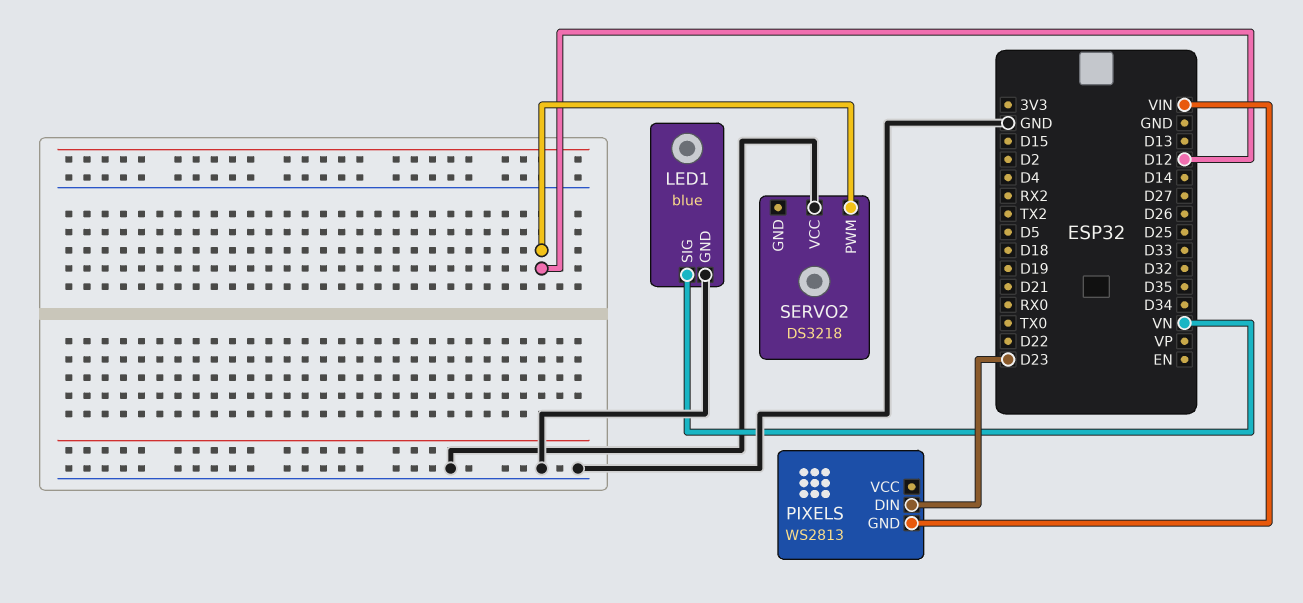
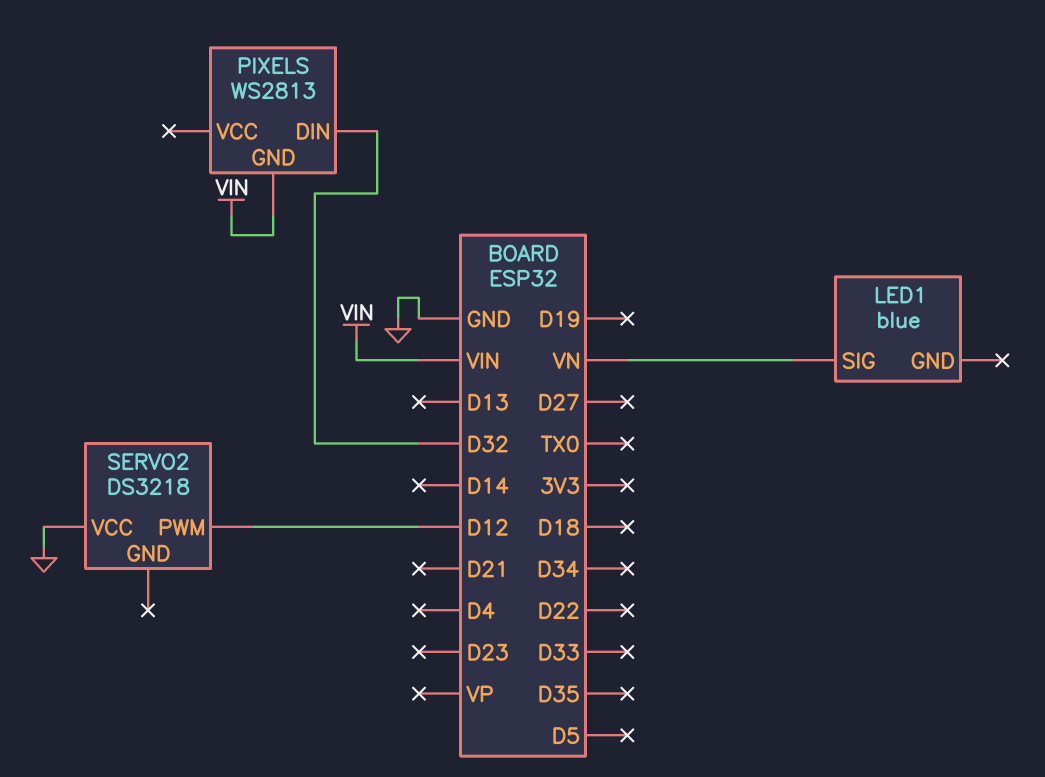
LED1 pin GND: GND -> none
PIXELS pin DIN: D23 -> D32

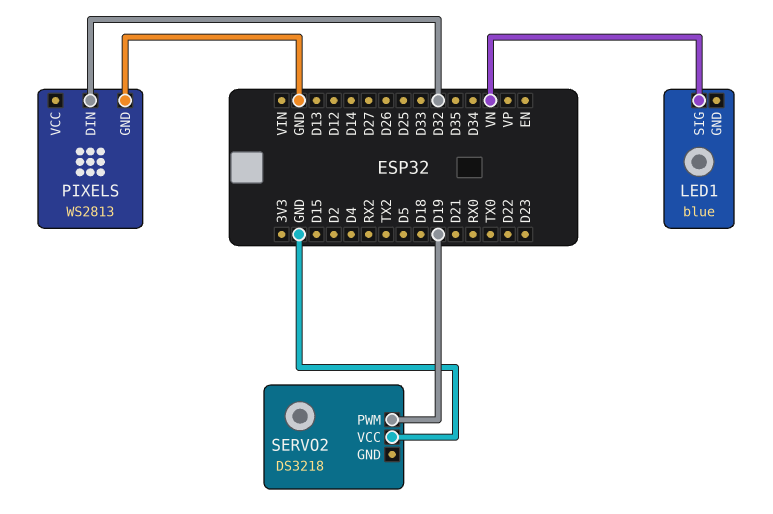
PIXELS pin GND: VIN -> GND
SERVO2 pin PWM: D12 -> D19

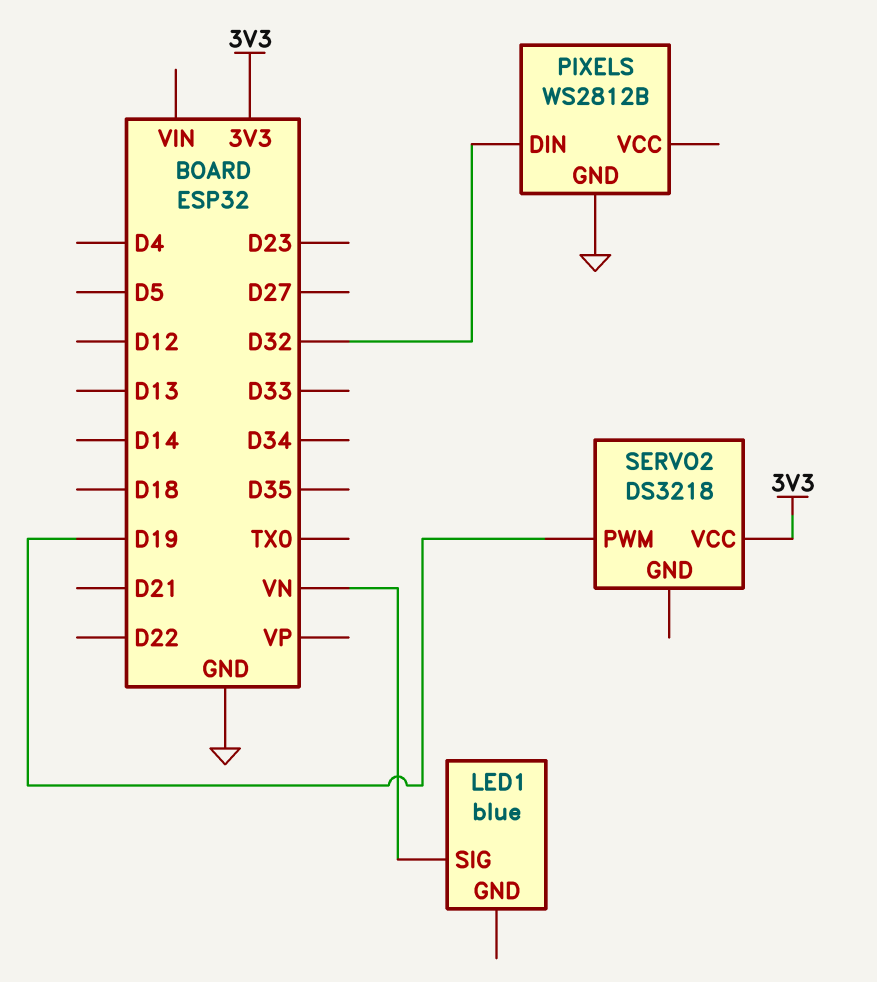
PIXELS: WS2813 -> WS2812B
SERVO2 pin VCC: GND -> 3V3

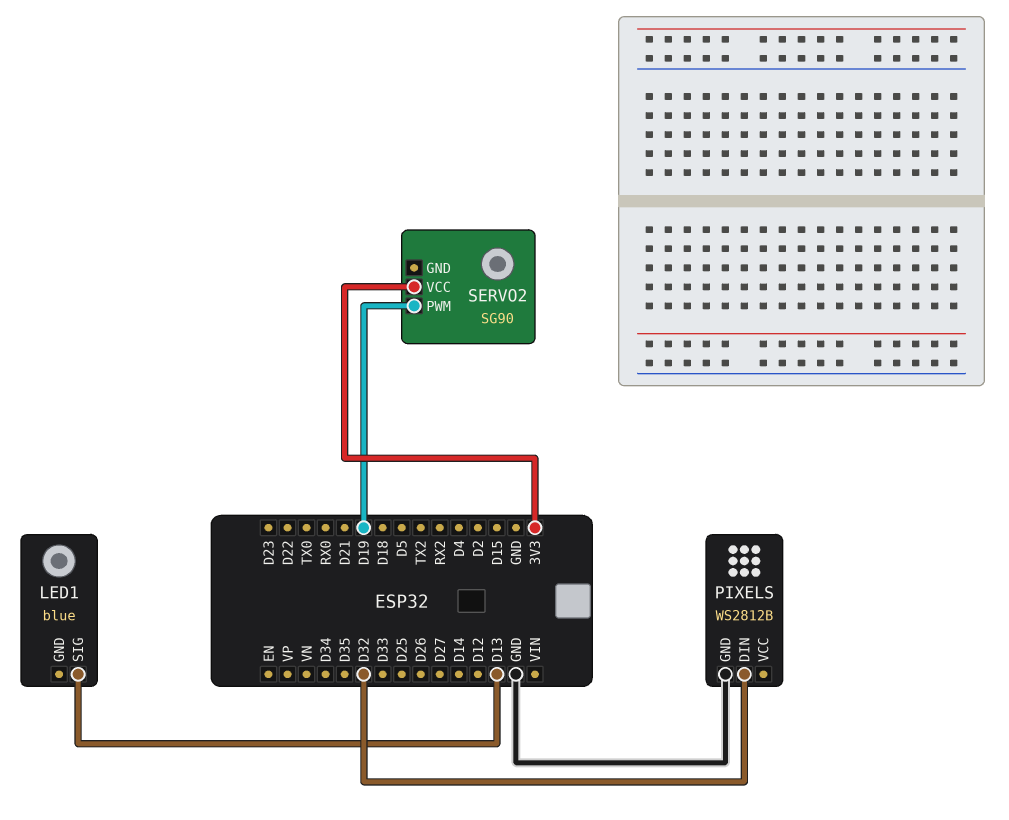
LED1 pin SIG: VN -> D13
SERVO2: DS3218 -> SG90

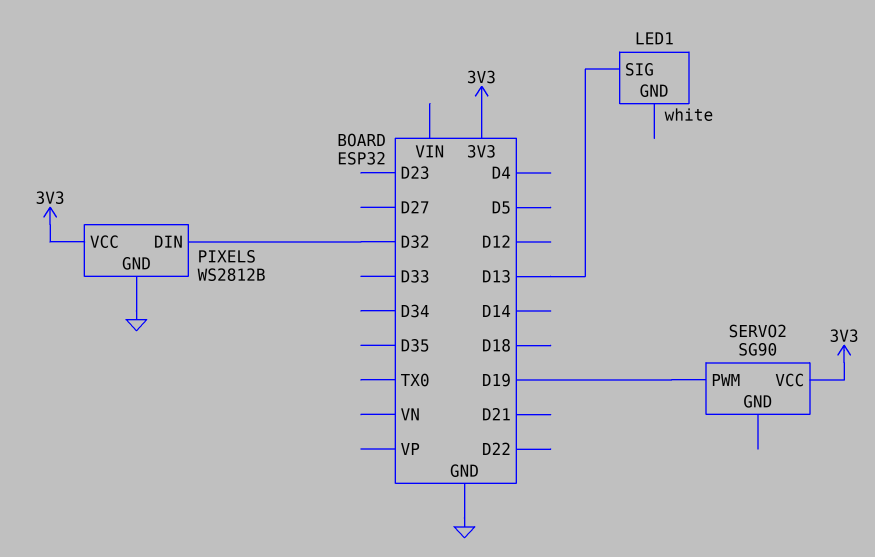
LED1: blue -> white
PIXELS pin VCC: none -> 3V3

